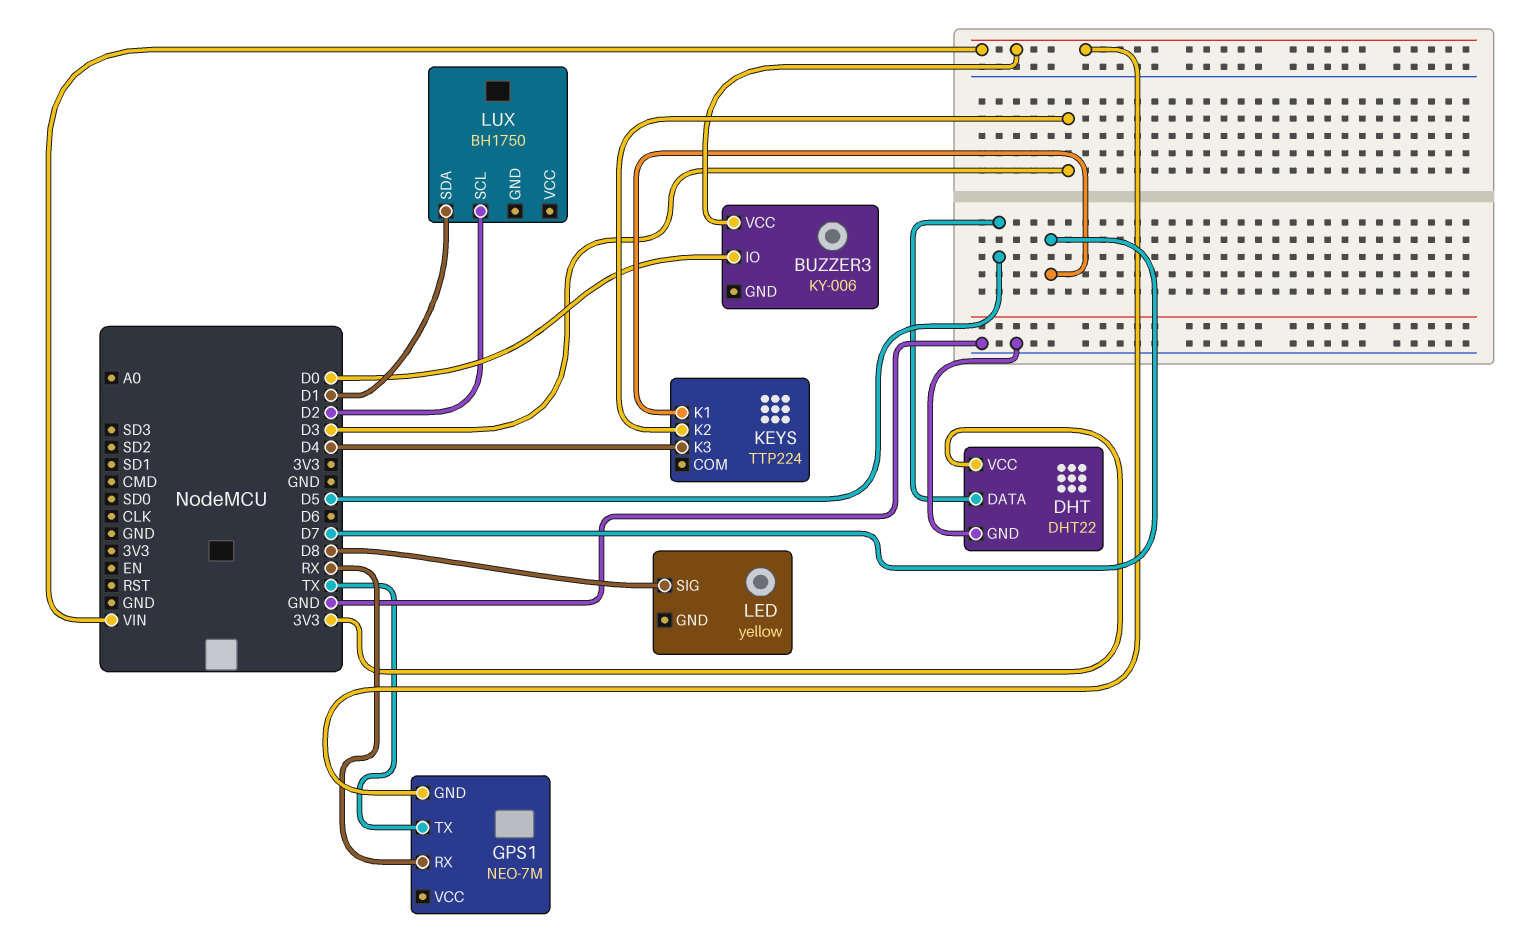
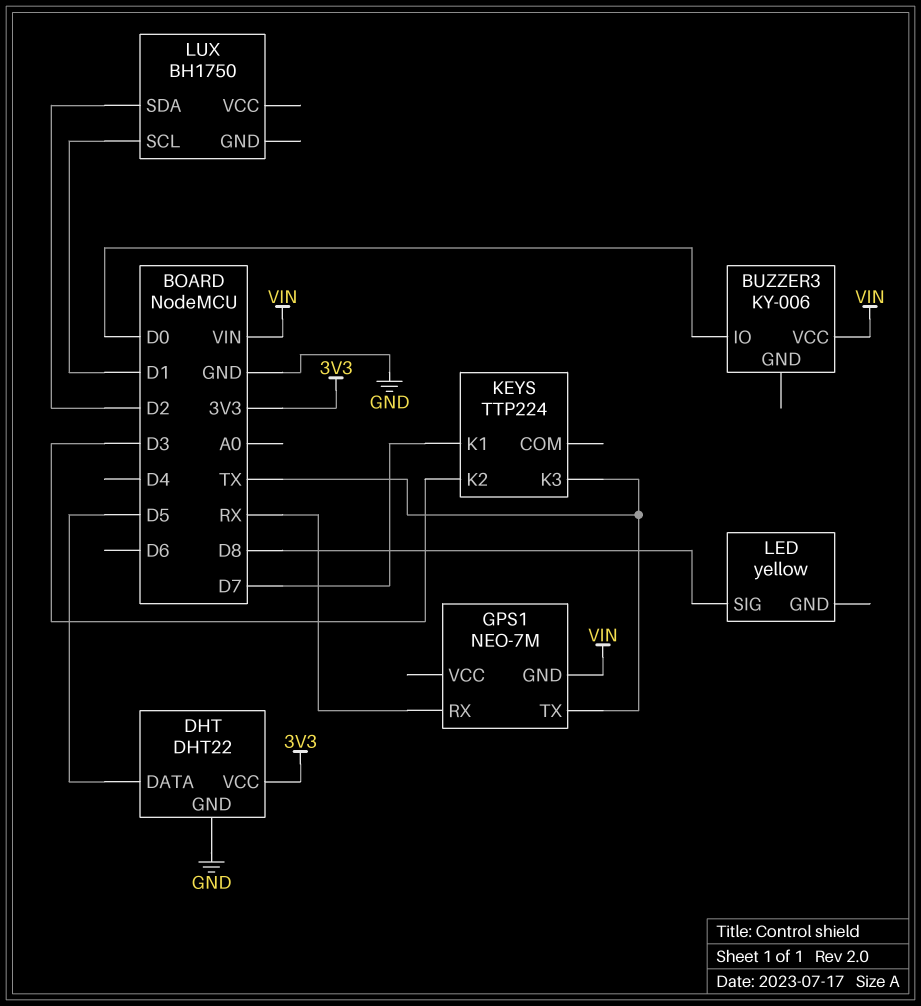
KEYS pin K3: D4 -> TX
LUX pin SCL: D2 -> D1
LUX pin SDA: D1 -> D2

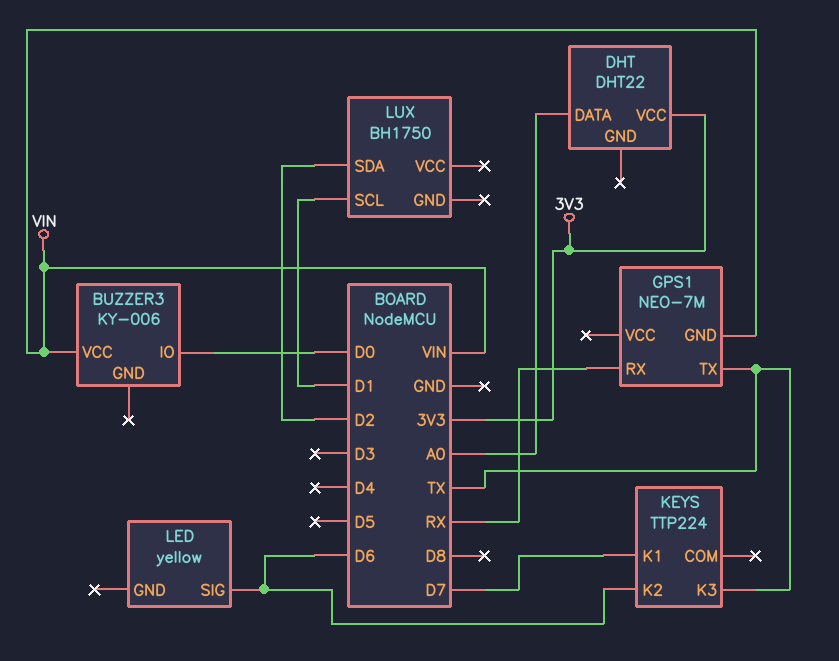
DHT pin DATA: D5 -> A0
DHT pin GND: GND -> none
KEYS pin K2: D3 -> D6
LED pin SIG: D8 -> D6

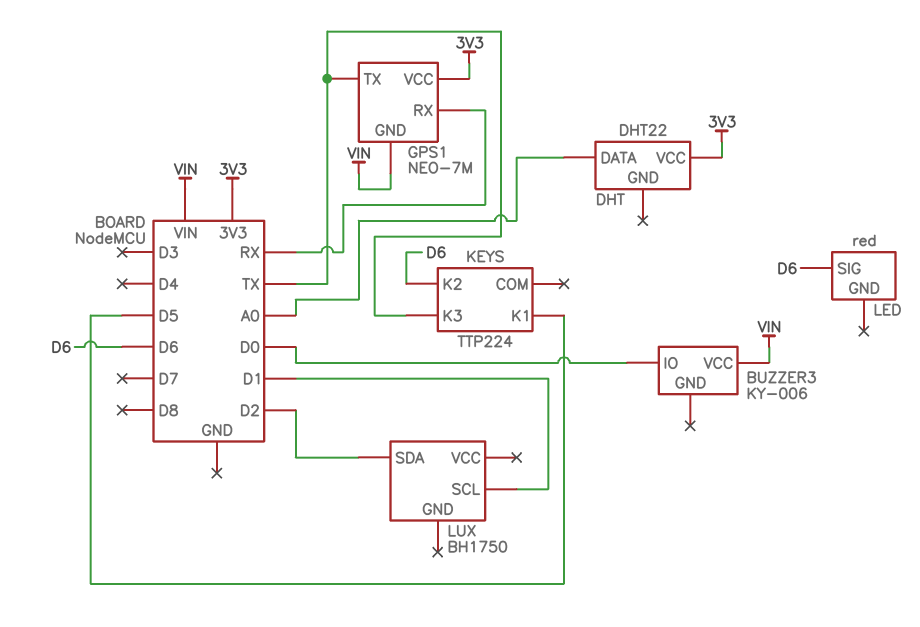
GPS1 pin VCC: none -> 3V3
KEYS pin K1: D7 -> D5
LED: yellow -> red

